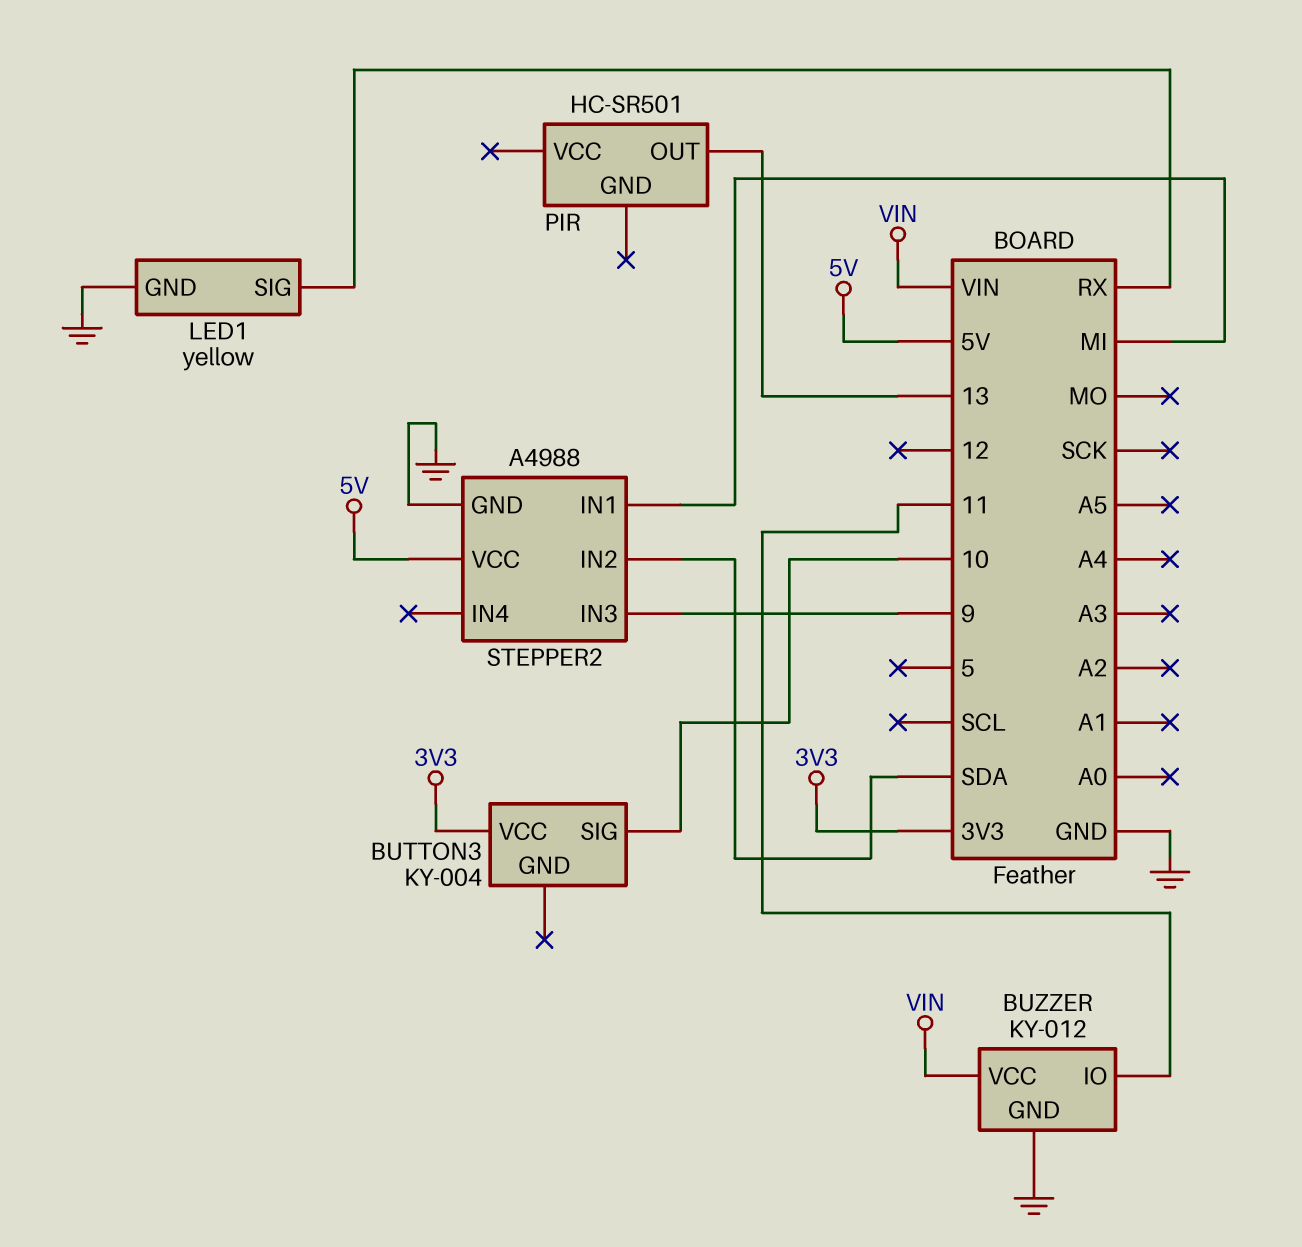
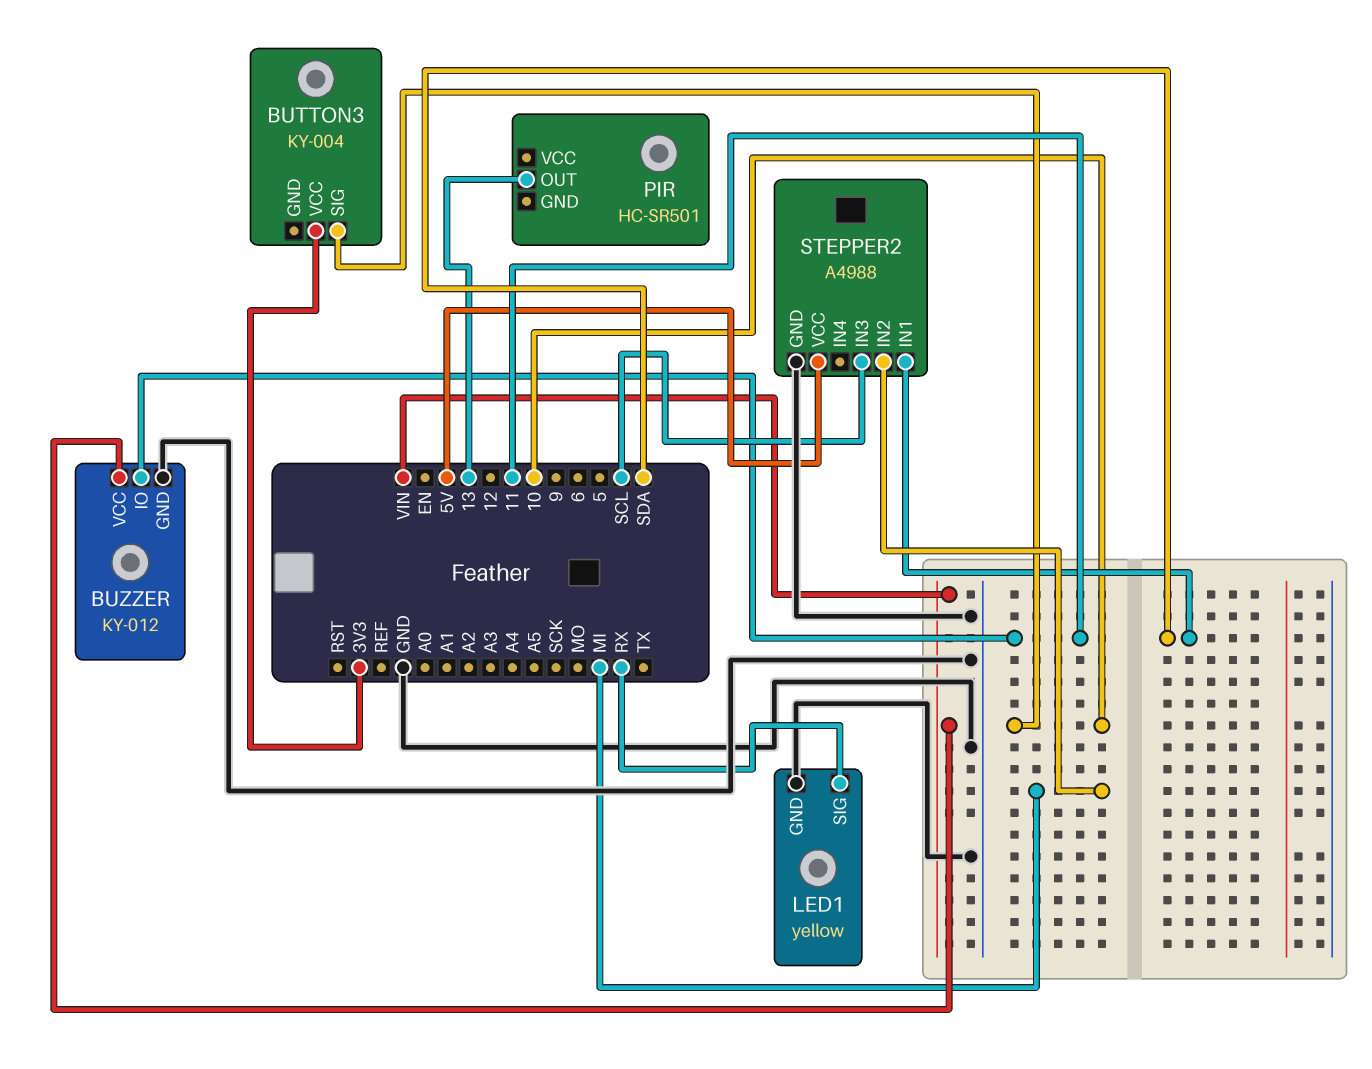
STEPPER2 pin IN1: MI -> SDA
STEPPER2 pin IN2: SDA -> MI
STEPPER2 pin IN3: 9 -> SCL

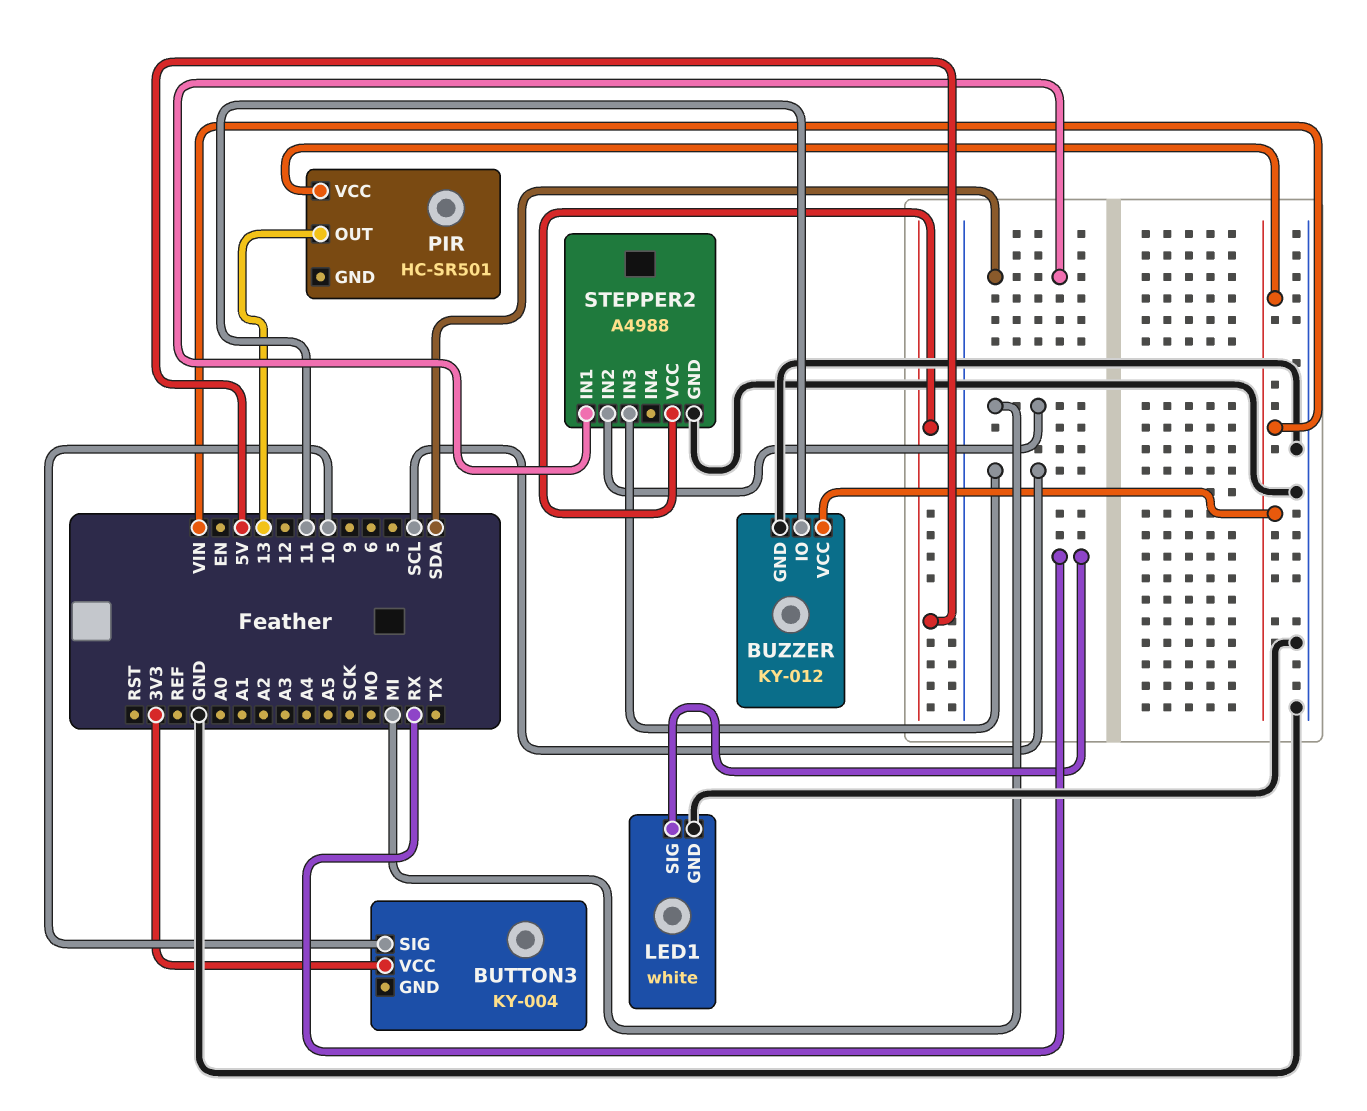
LED1: yellow -> white
PIR pin VCC: none -> VIN

